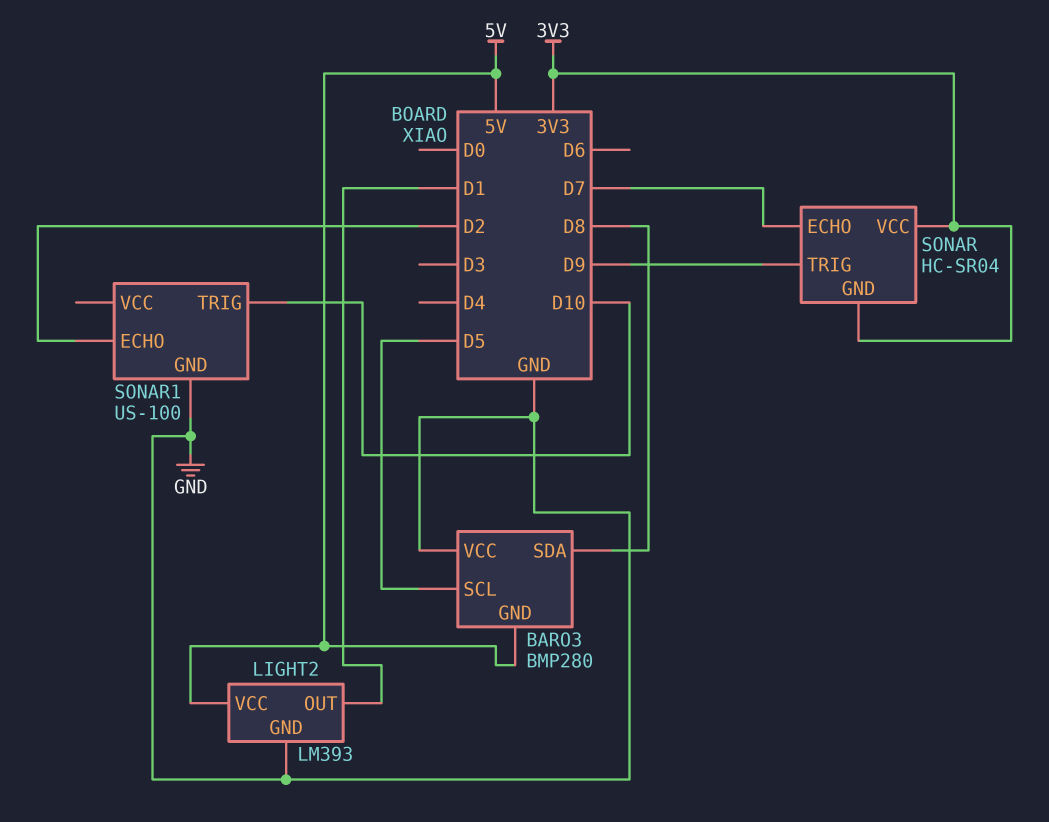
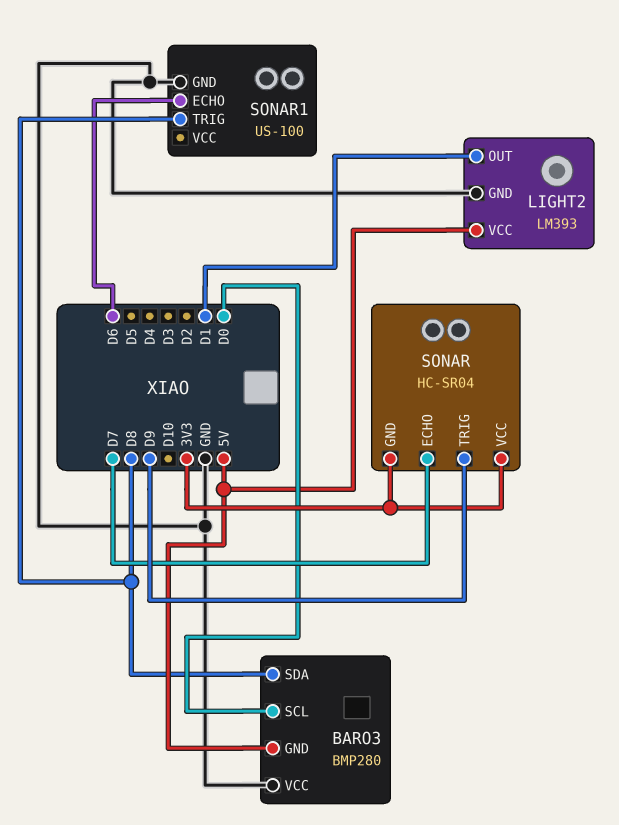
BARO3 pin SCL: D5 -> D0
SONAR1 pin ECHO: D2 -> D6
SONAR1 pin TRIG: D10 -> D8

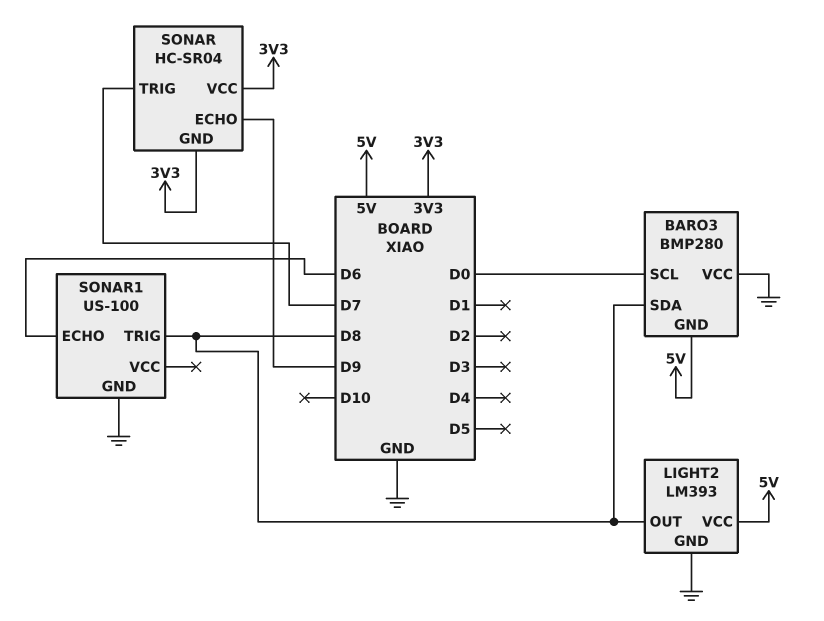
LIGHT2 pin OUT: D1 -> D8
SONAR pin ECHO: D7 -> D9
SONAR pin TRIG: D9 -> D7

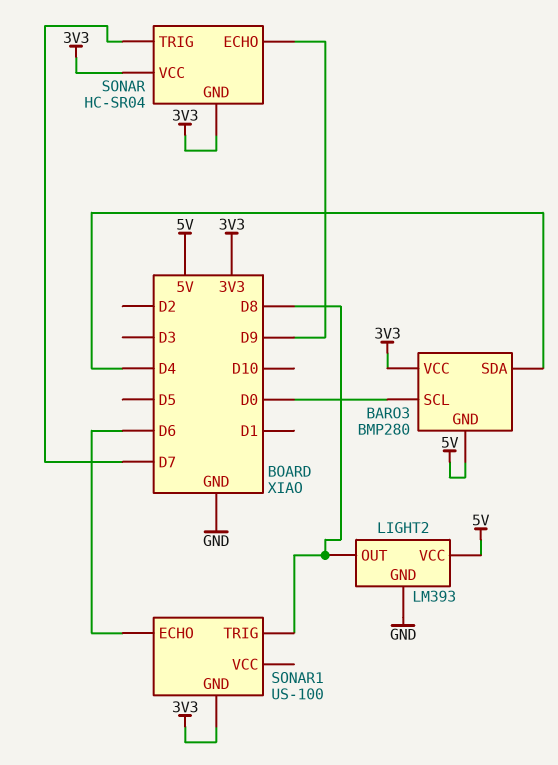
BARO3 pin SDA: D8 -> D4
BARO3 pin VCC: GND -> 3V3
SONAR1 pin GND: GND -> 3V3

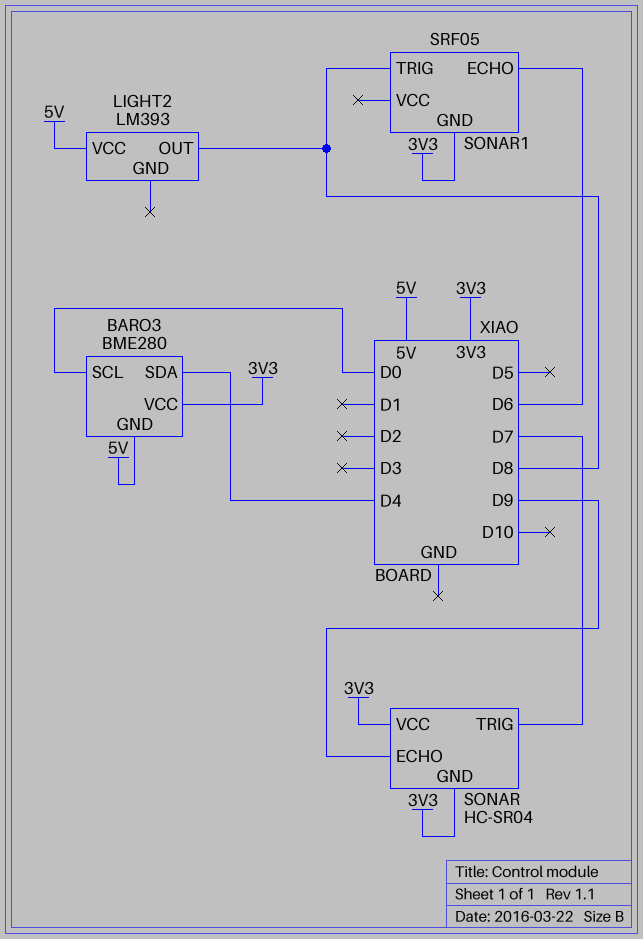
BARO3: BMP280 -> BME280
LIGHT2 pin GND: GND -> none
SONAR1: US-100 -> SRF05

